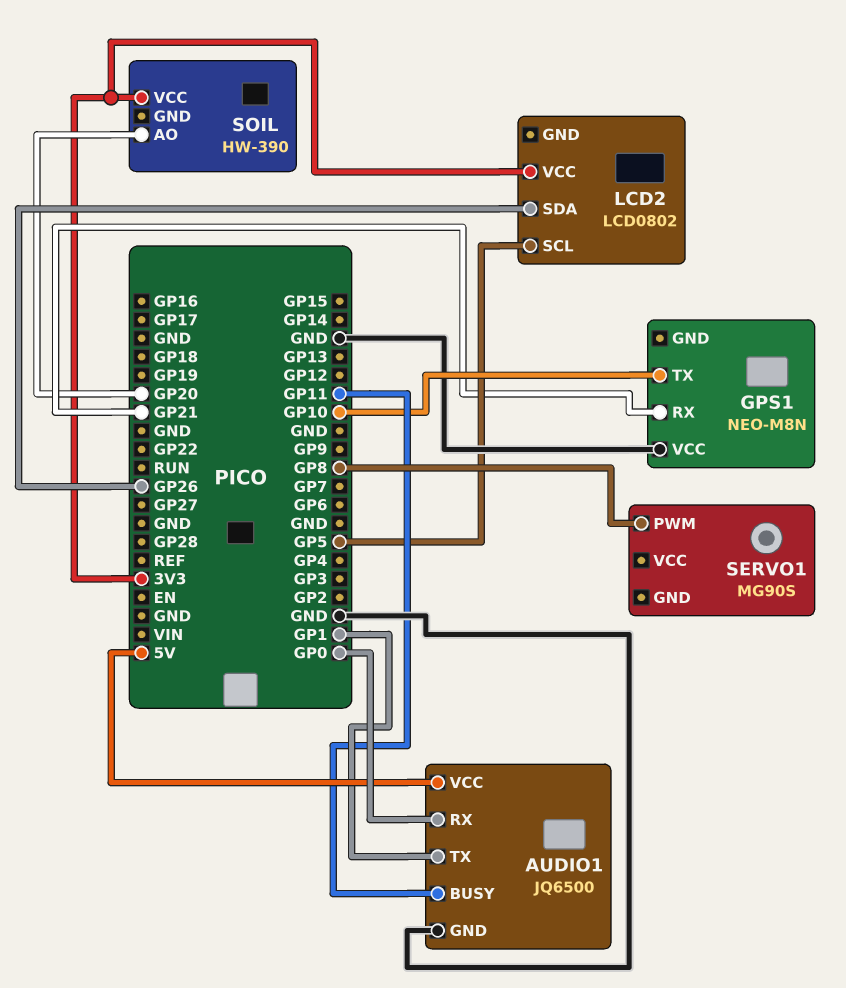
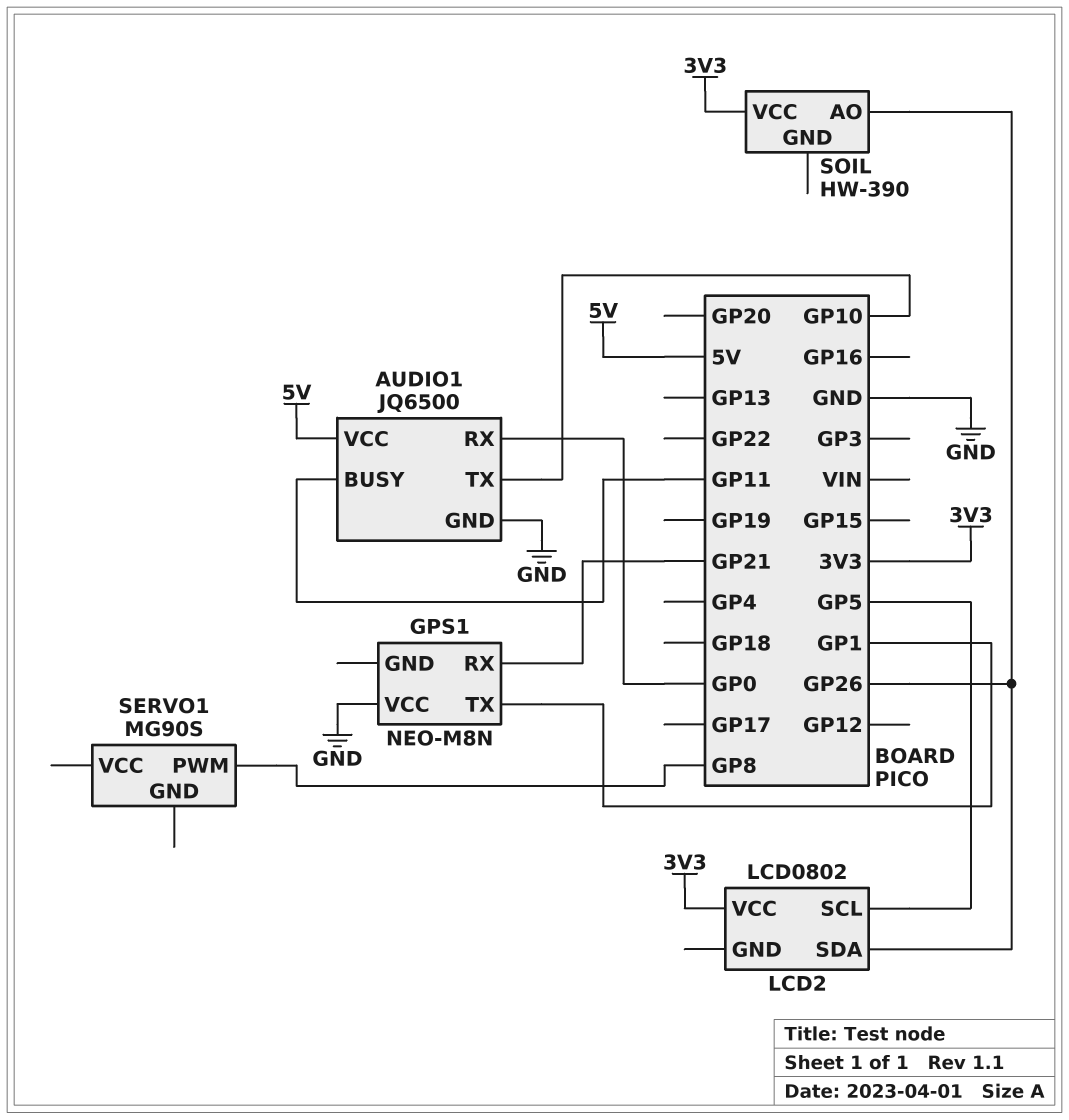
AUDIO1 pin TX: GP1 -> GP10
GPS1 pin TX: GP10 -> GP1
SOIL pin AO: GP20 -> GP26

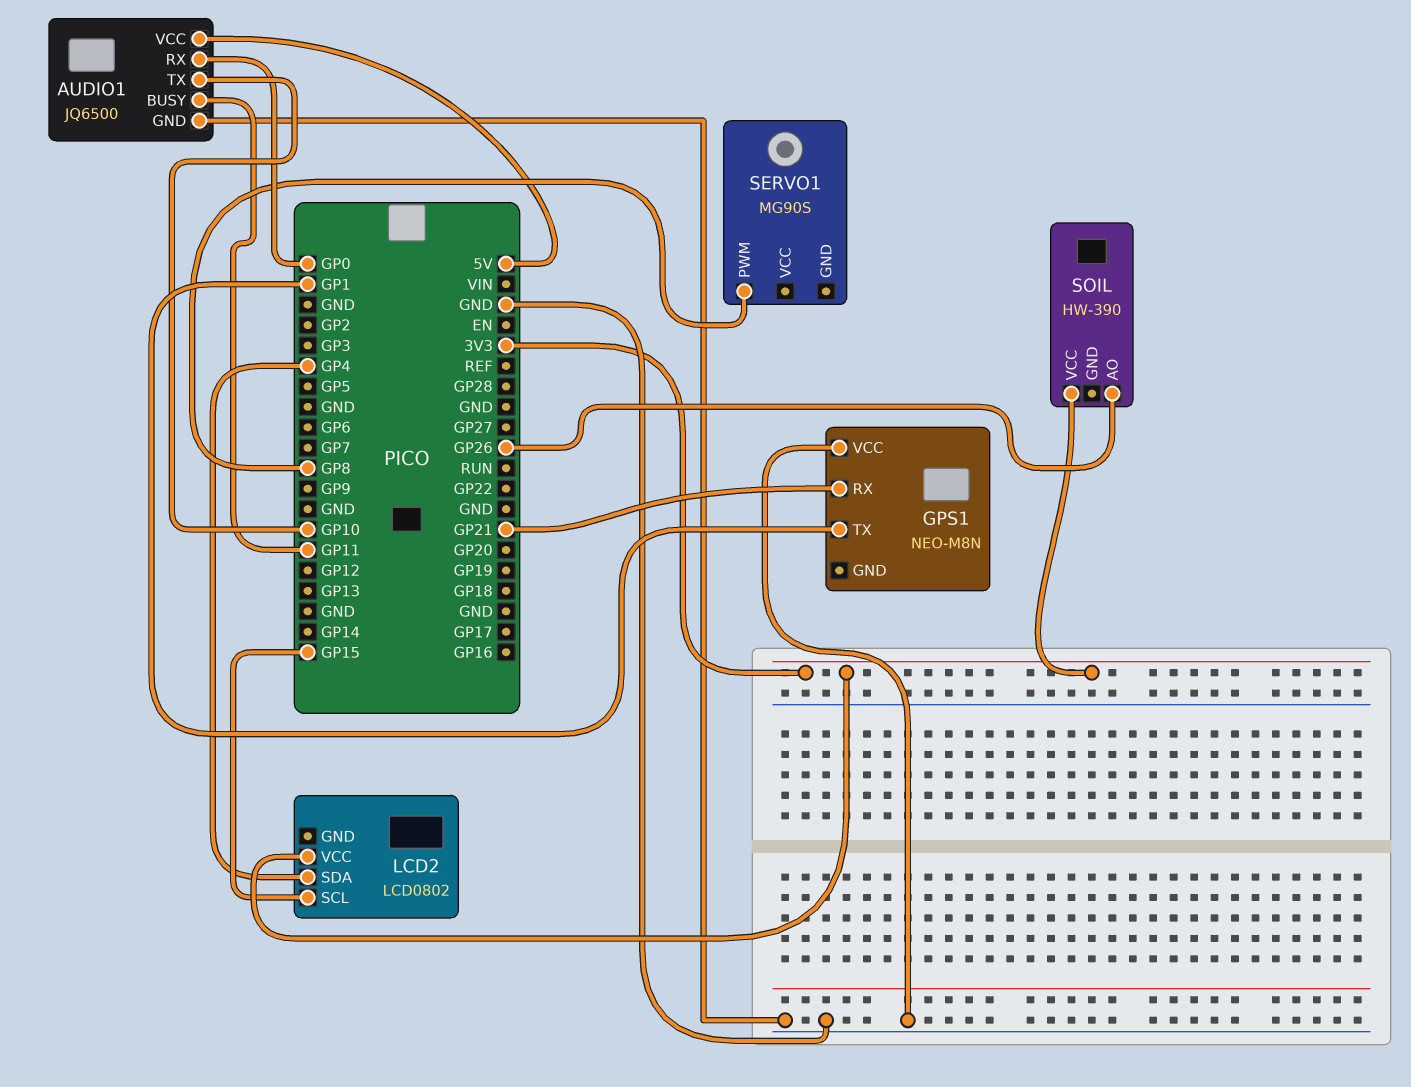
LCD2 pin SCL: GP5 -> GP15
LCD2 pin SDA: GP26 -> GP4

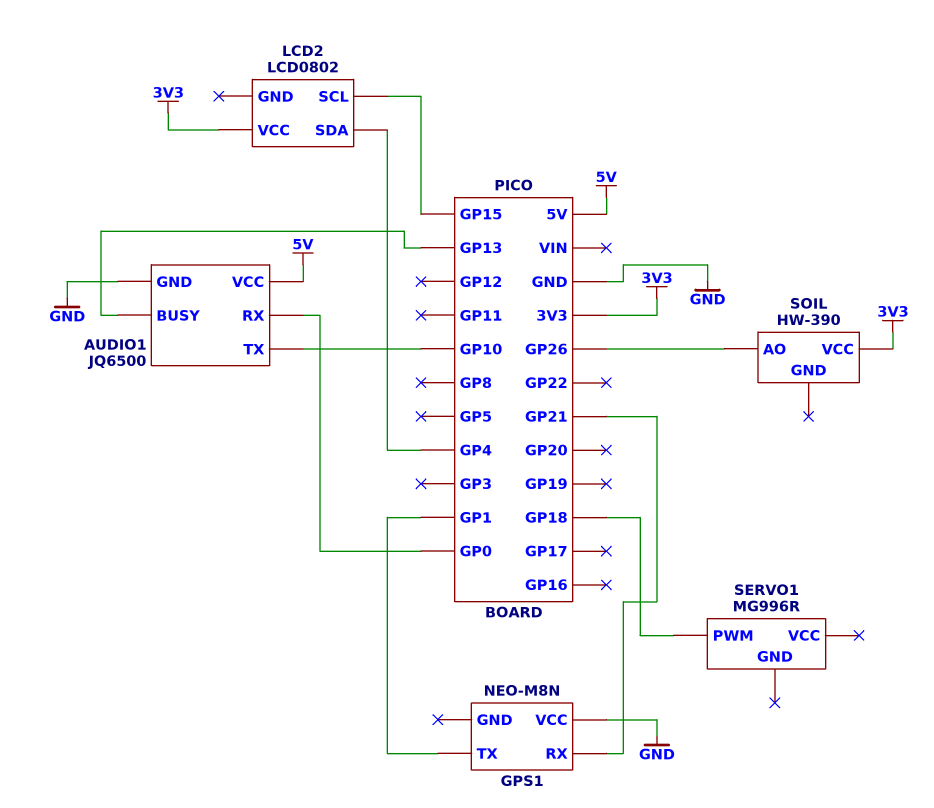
AUDIO1 pin BUSY: GP11 -> GP13
SERVO1: MG90S -> MG996R
SERVO1 pin PWM: GP8 -> GP18

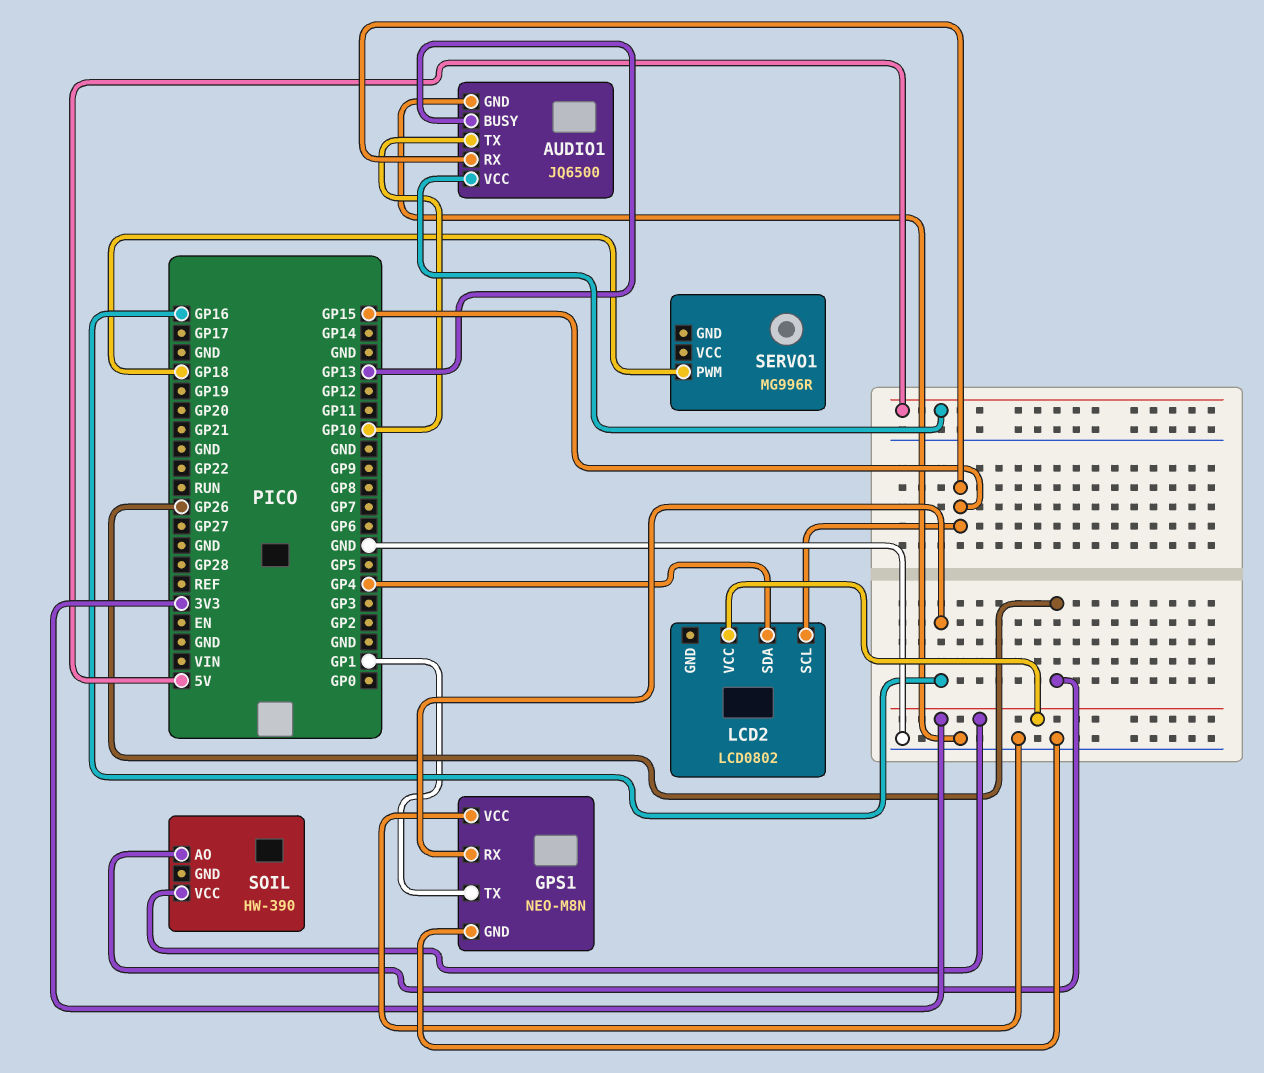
AUDIO1 pin RX: GP0 -> GP15
GPS1 pin GND: none -> GND
GPS1 pin RX: GP21 -> GP16

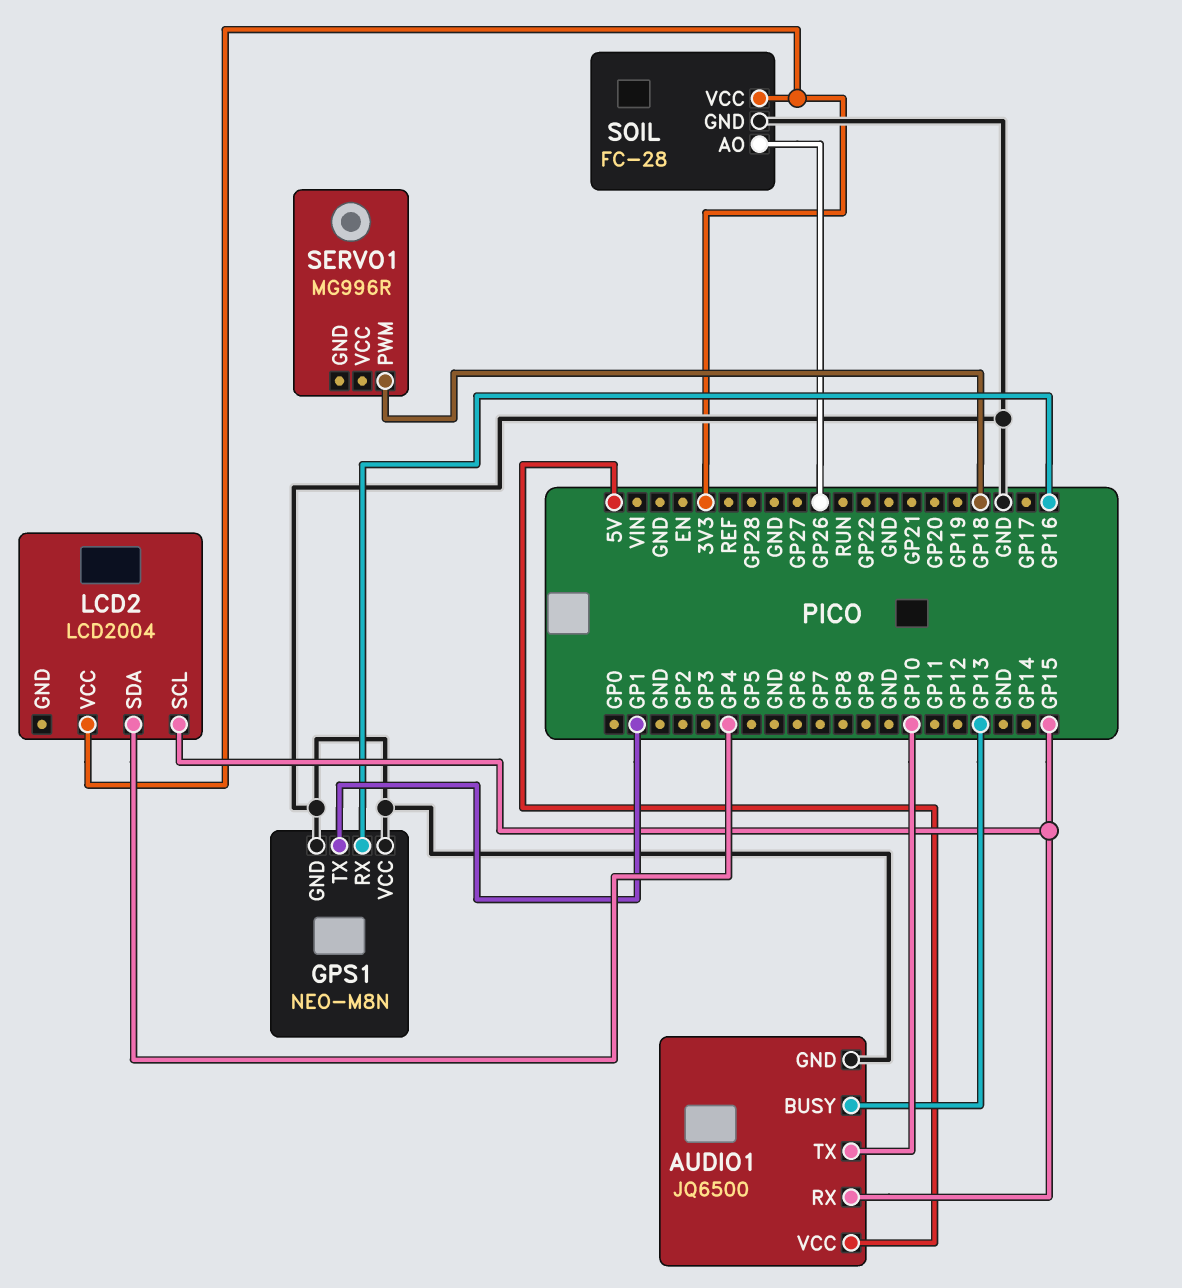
LCD2: LCD0802 -> LCD2004
SOIL: HW-390 -> FC-28
SOIL pin GND: none -> GND

